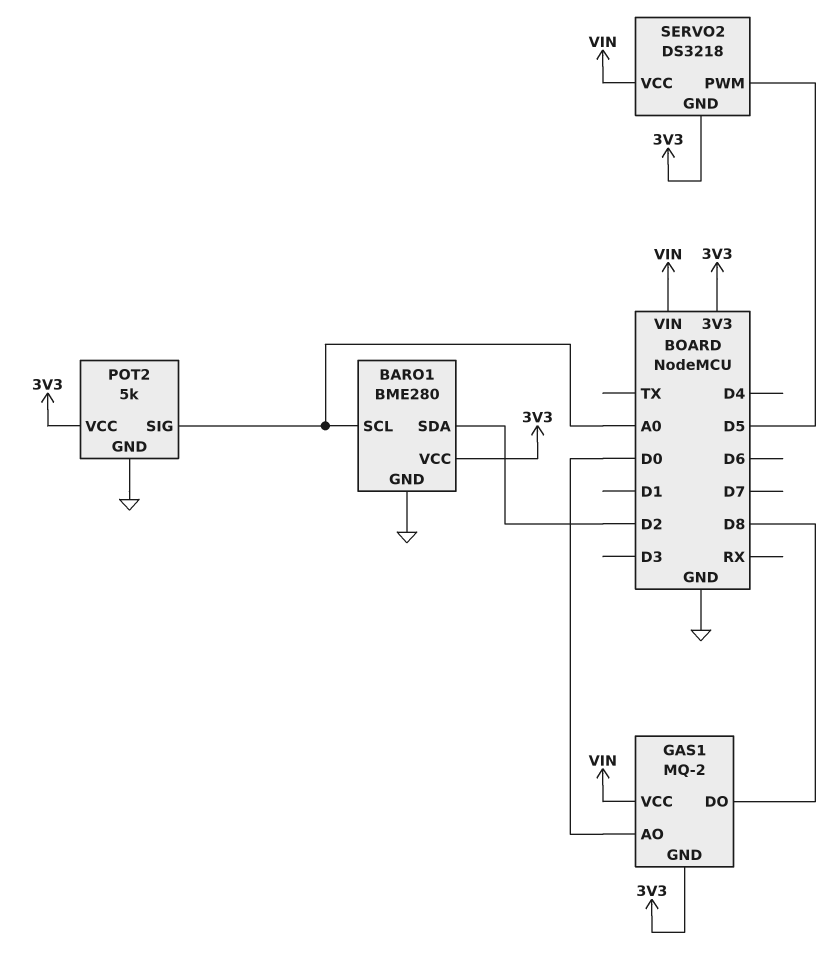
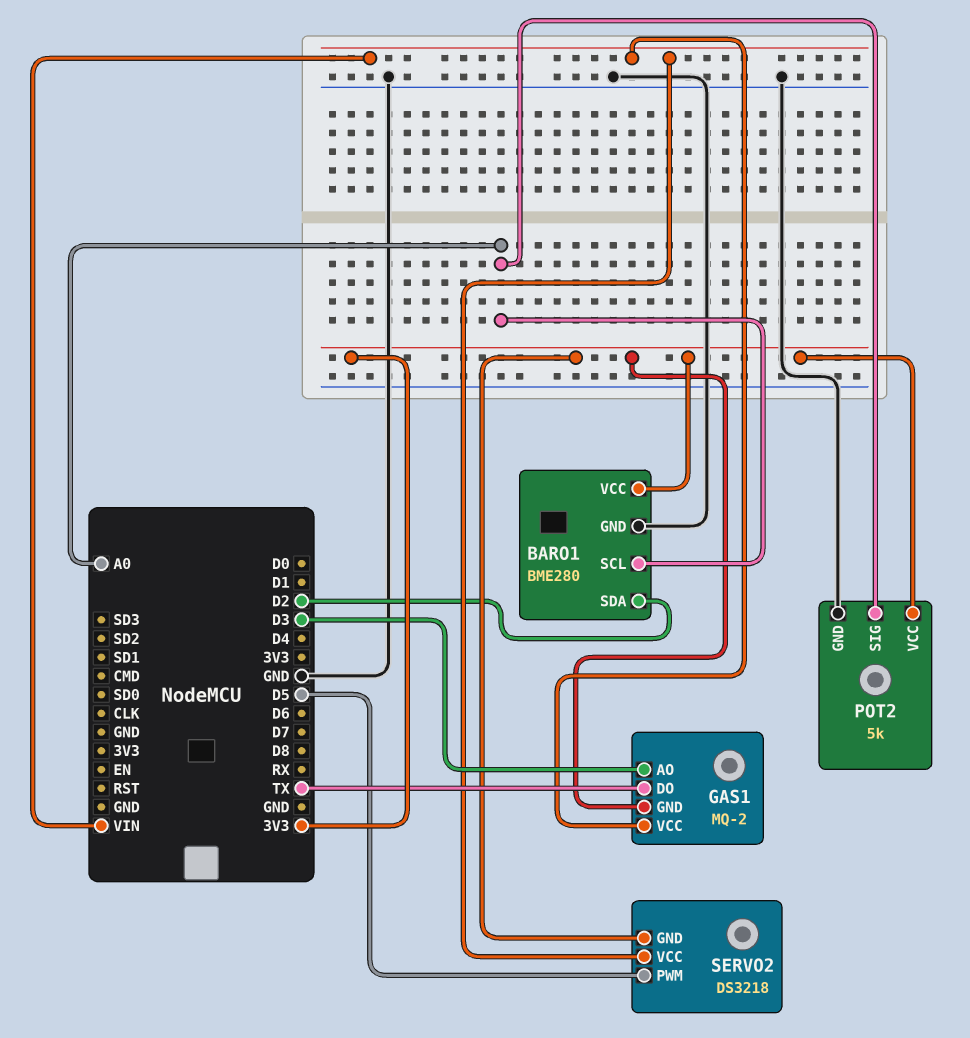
GAS1 pin AO: D0 -> D3
GAS1 pin DO: D8 -> TX

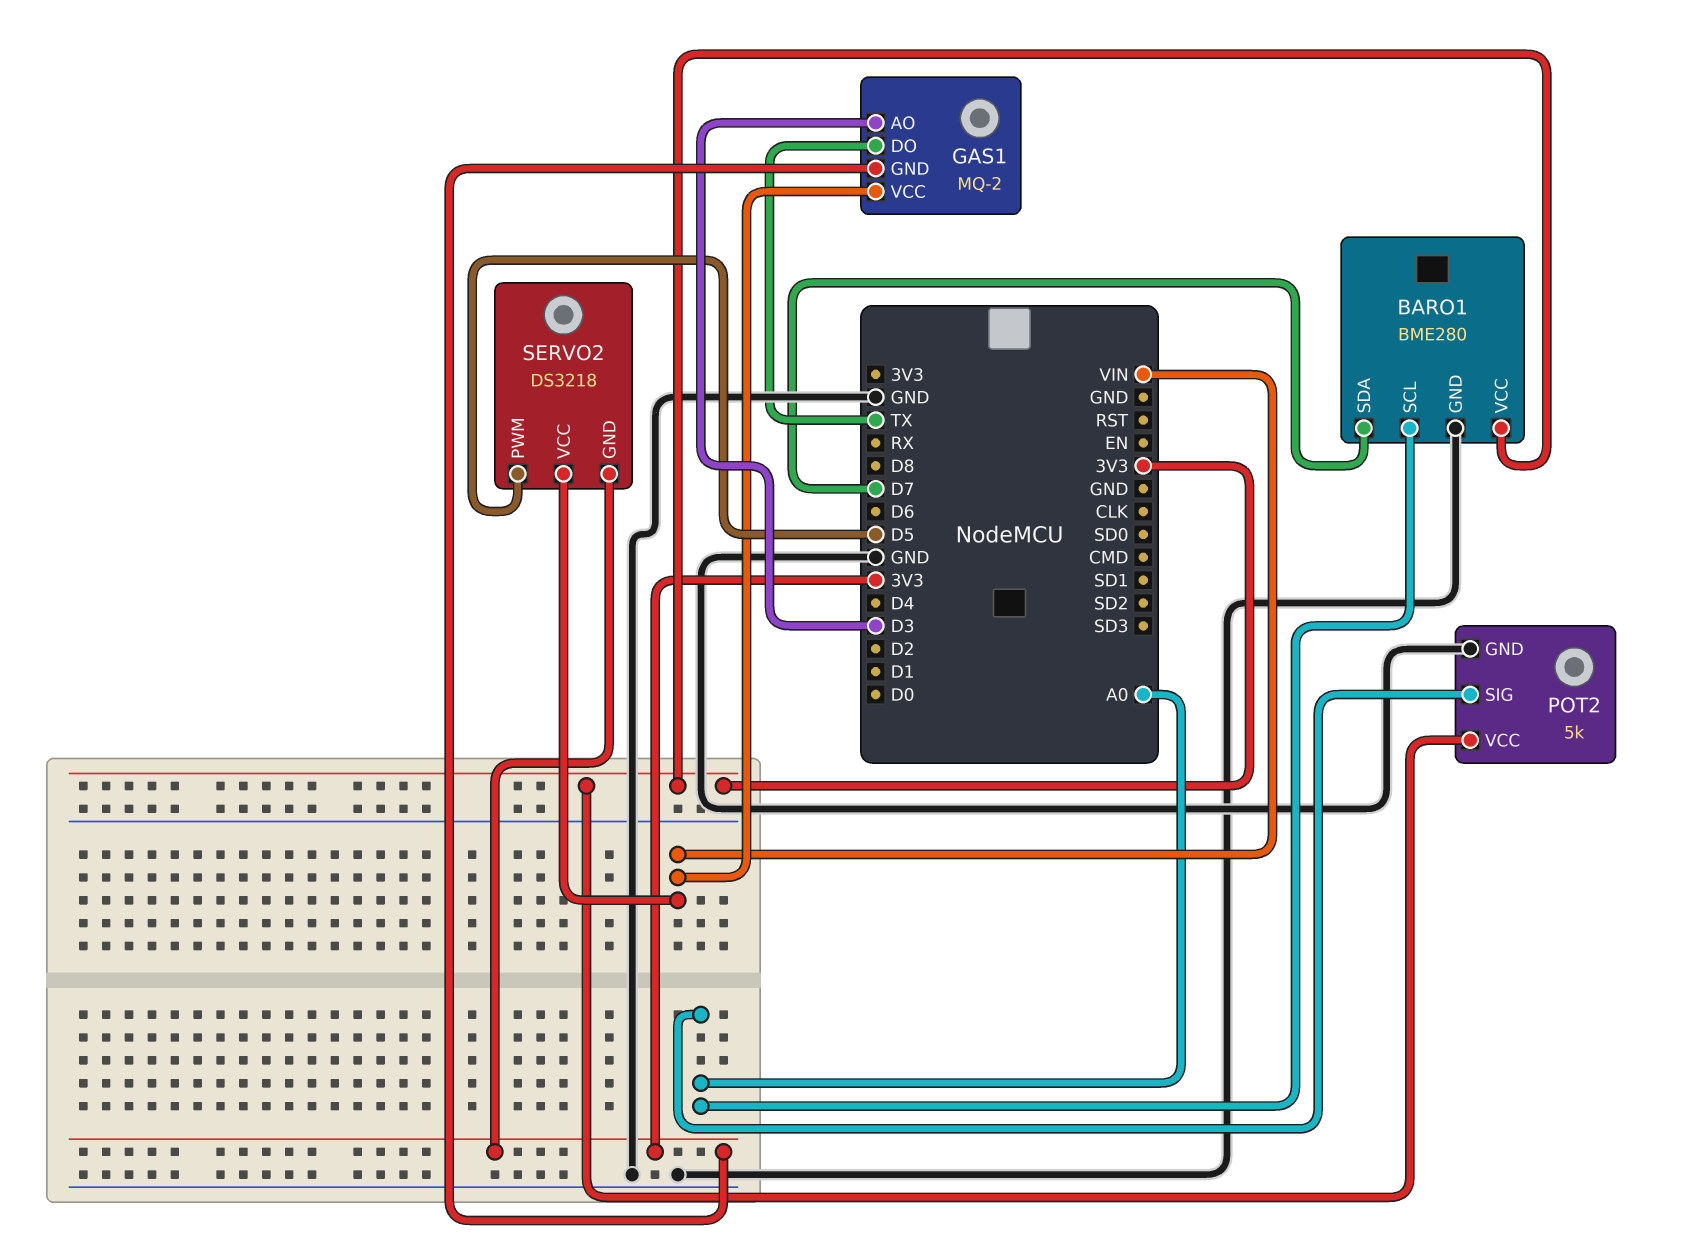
BARO1 pin SDA: D2 -> D7

